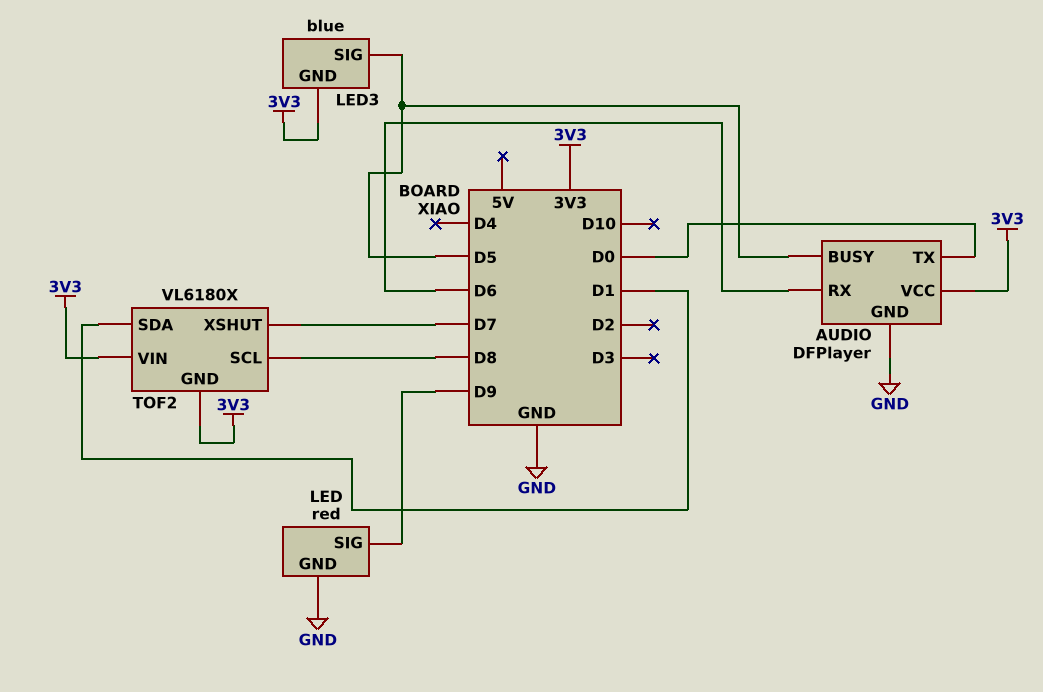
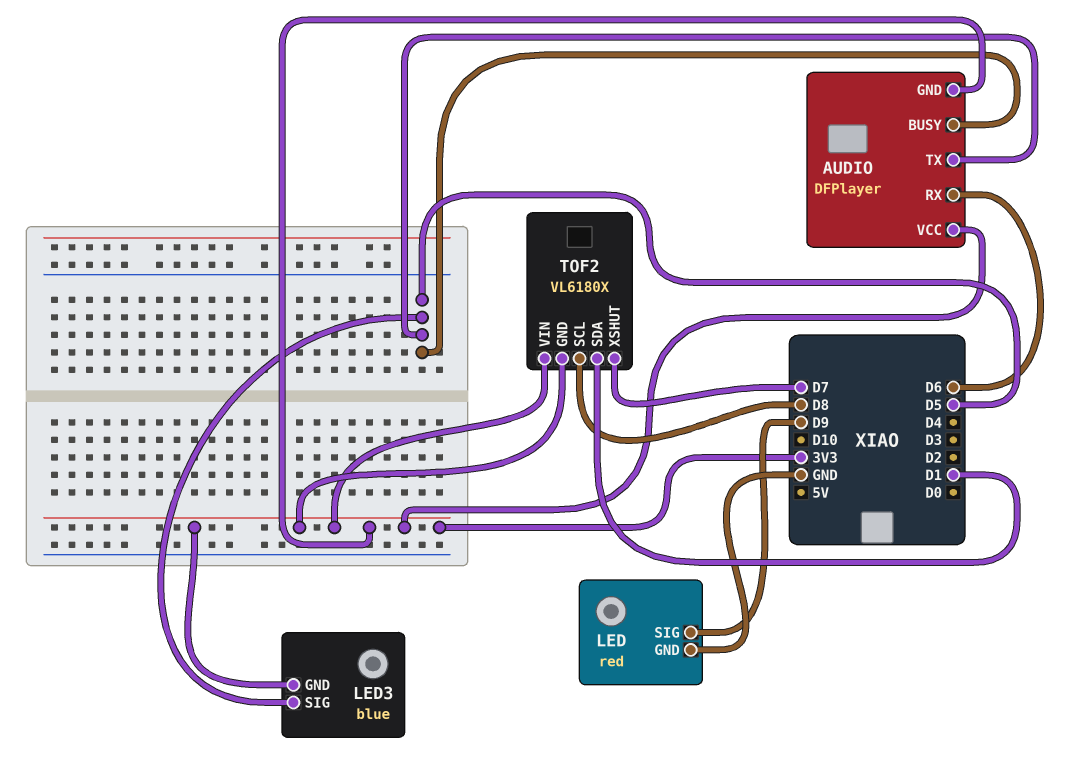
AUDIO pin GND: GND -> 3V3
AUDIO pin TX: D0 -> D5

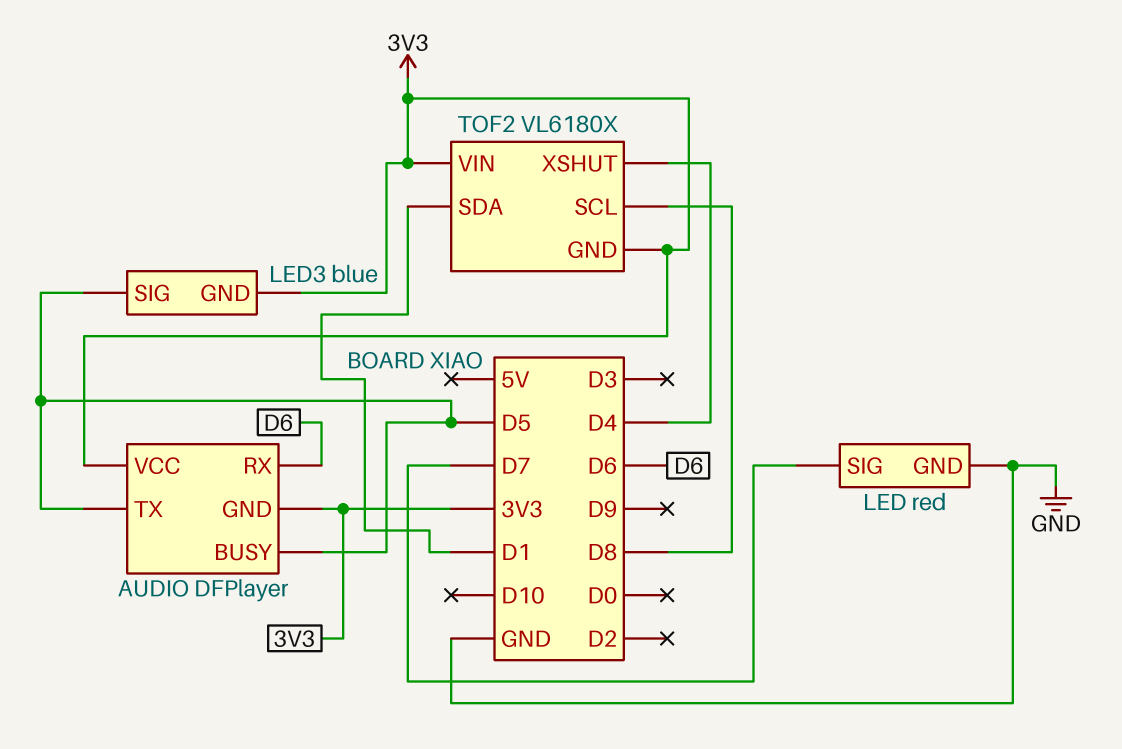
LED pin SIG: D9 -> D7
TOF2 pin XSHUT: D7 -> D4

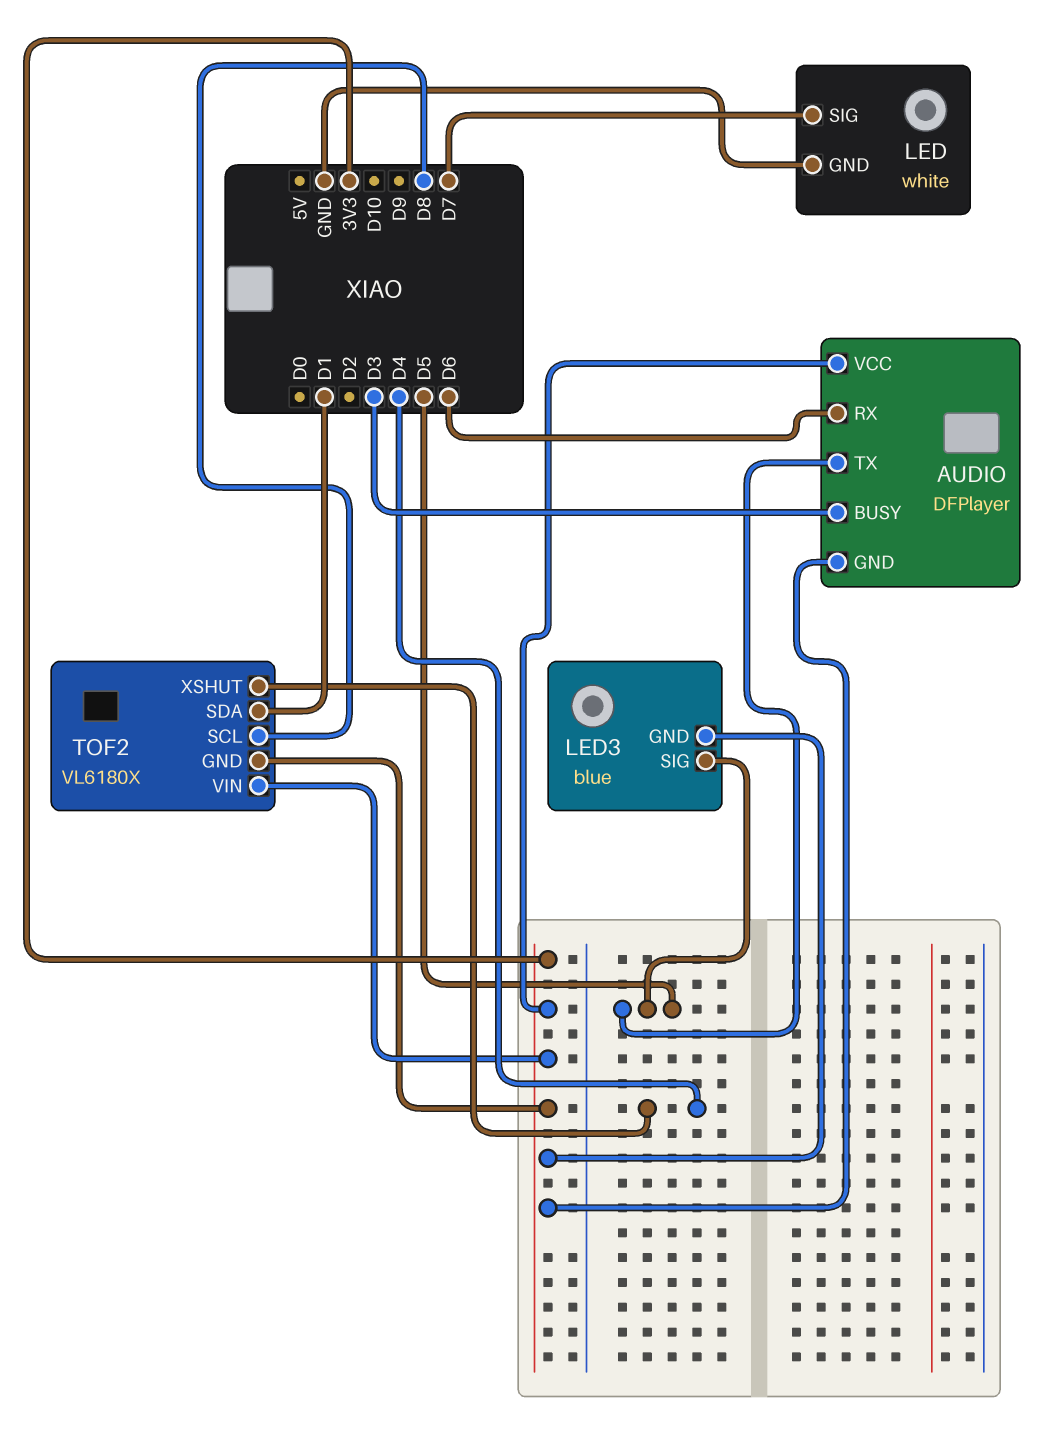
AUDIO pin BUSY: D5 -> D3
LED: red -> white

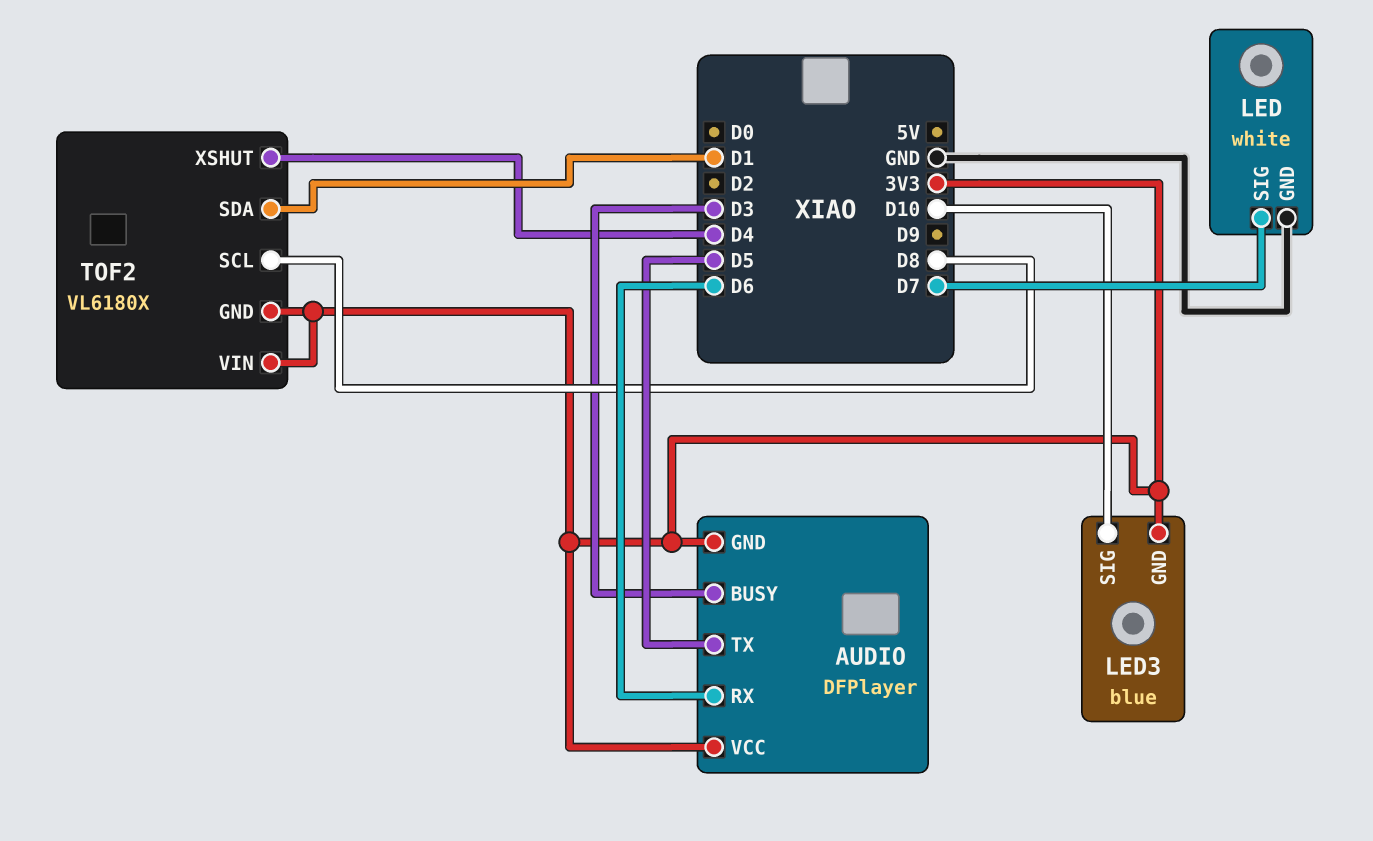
LED3 pin SIG: D5 -> D10

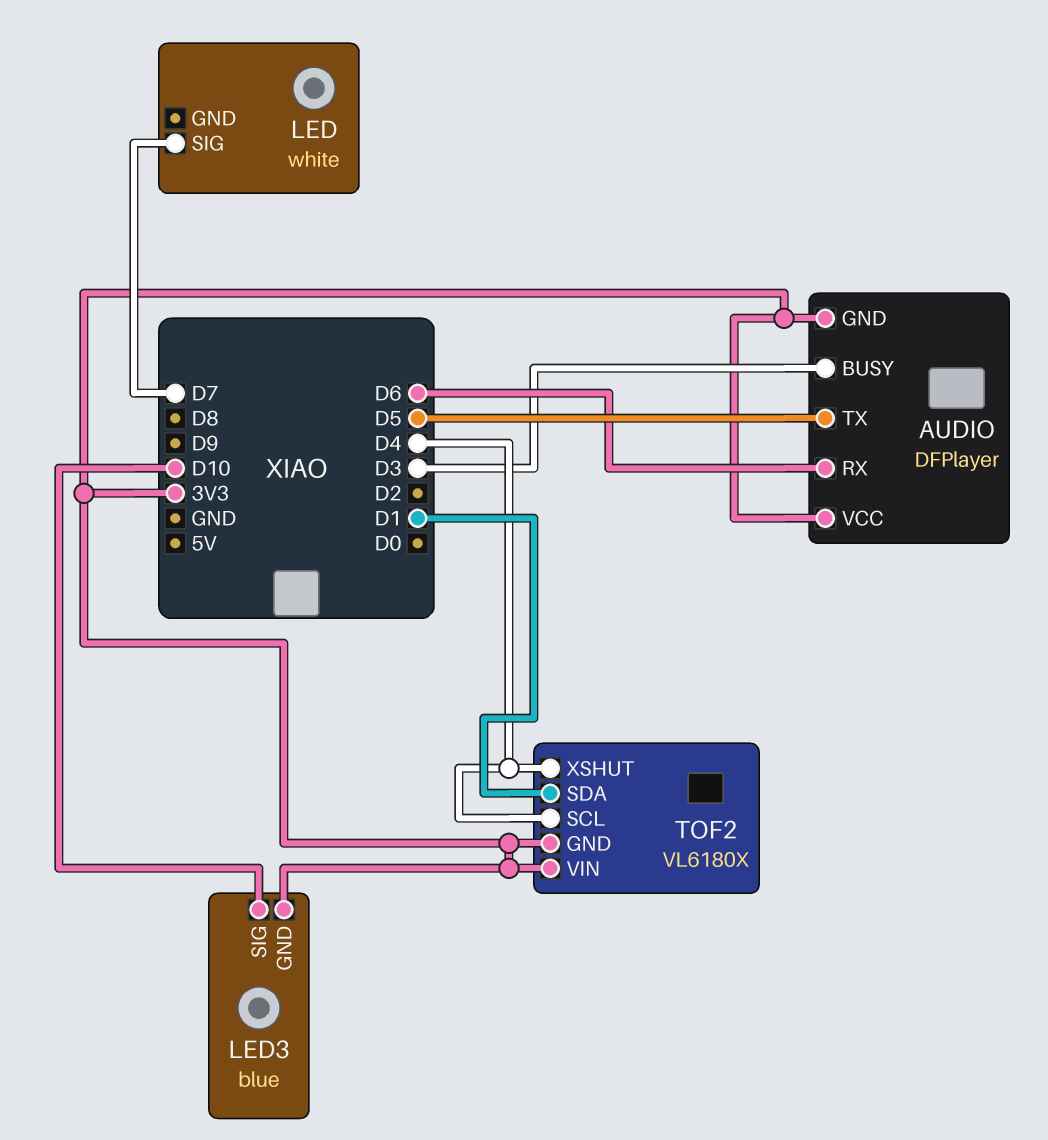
LED pin GND: GND -> none
TOF2 pin SCL: D8 -> D4

